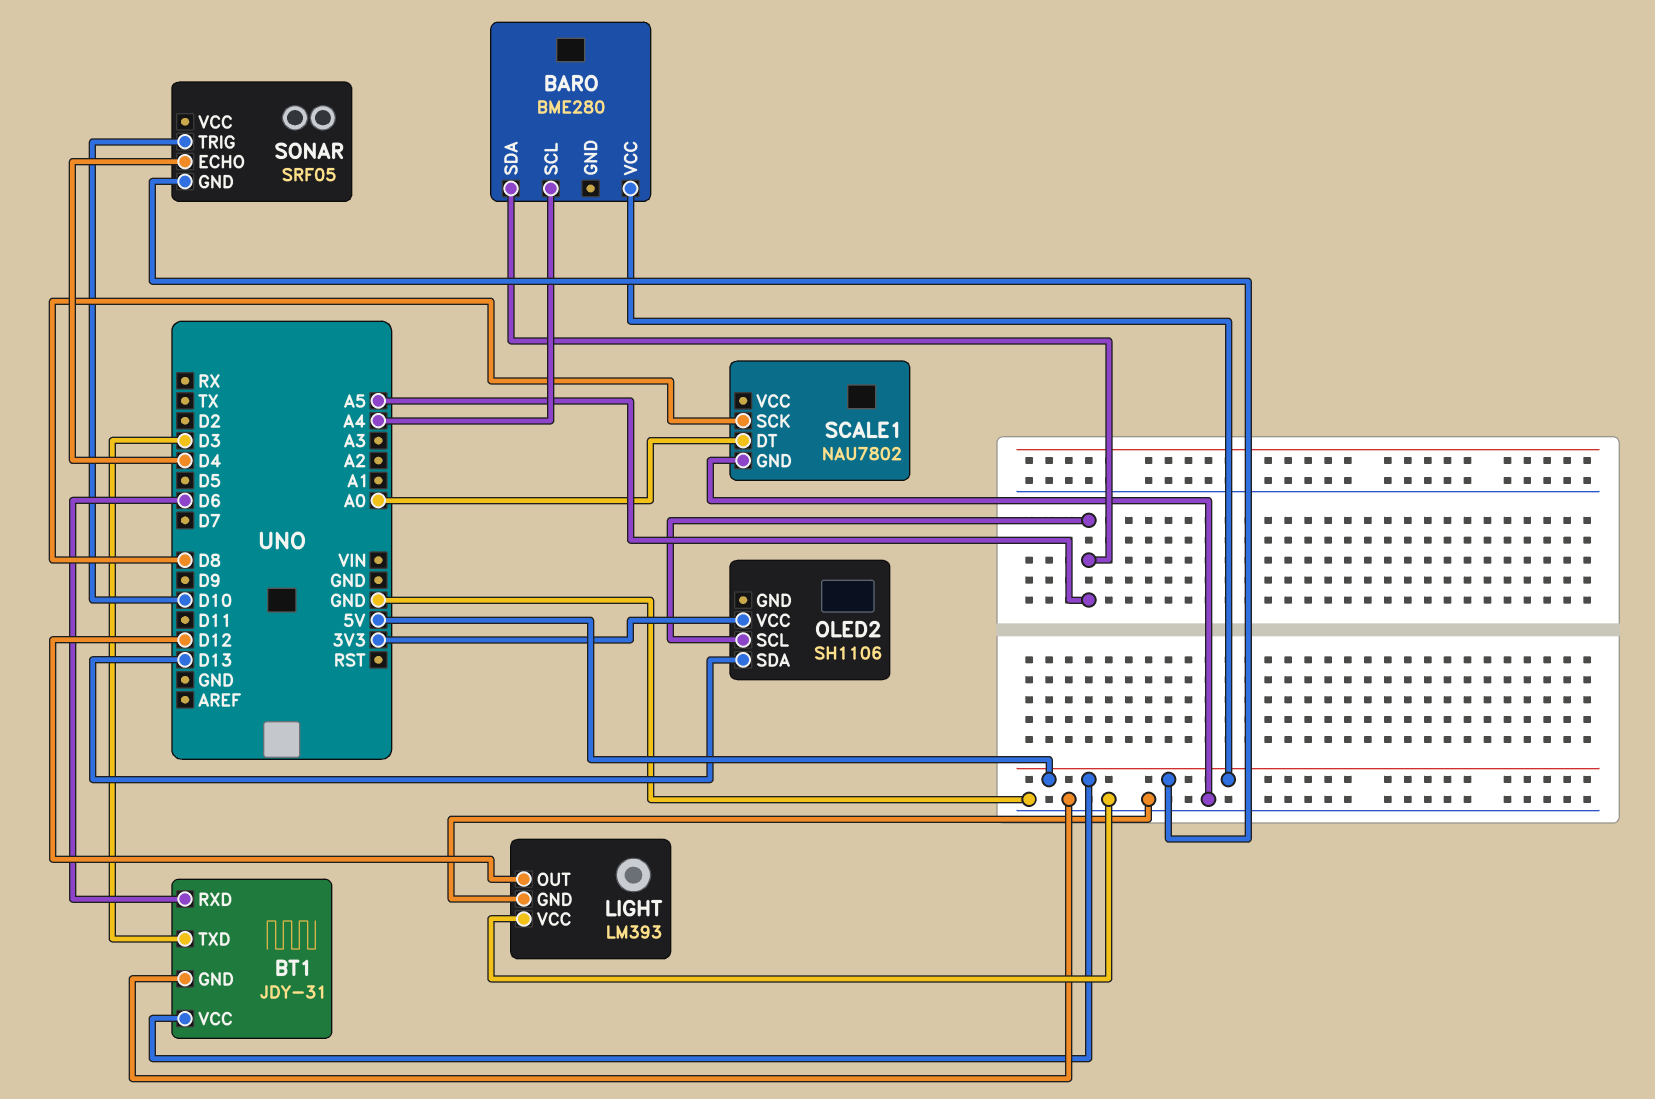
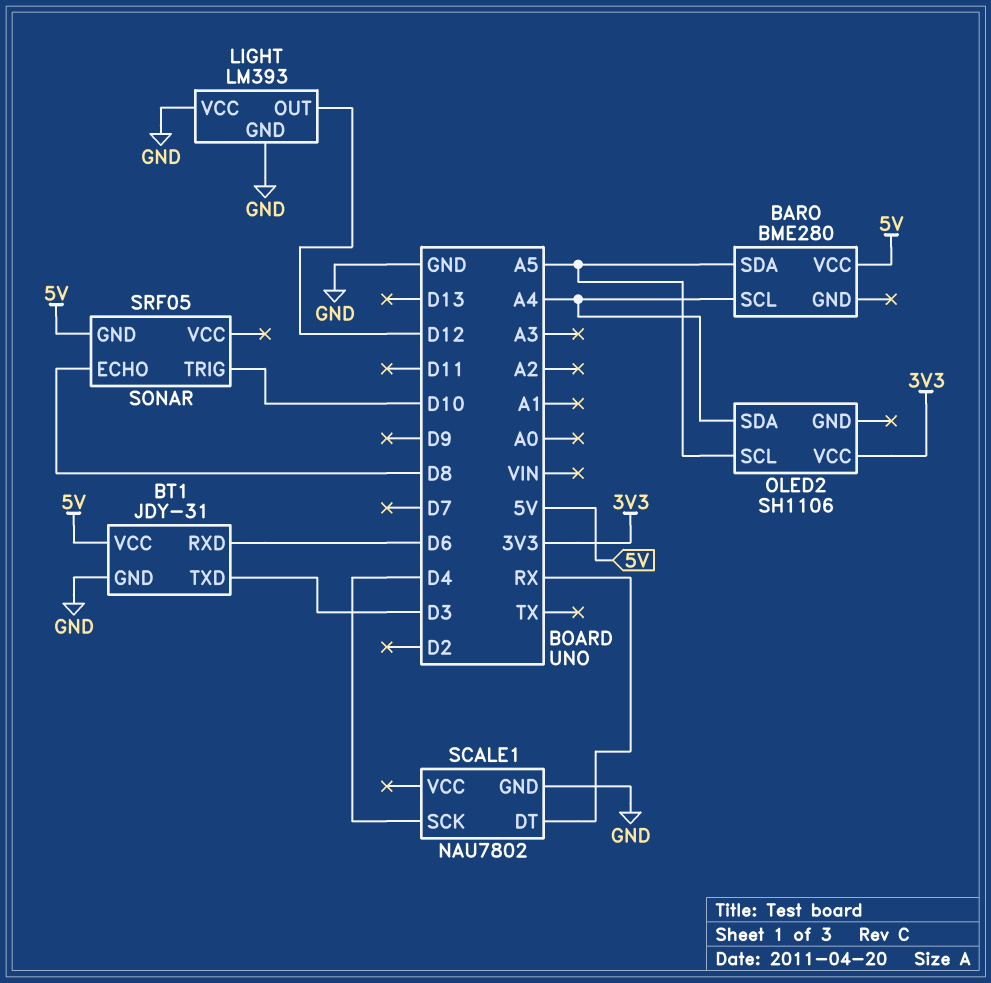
OLED2 pin SDA: D13 -> A4
SCALE1 pin DT: A0 -> RX
SCALE1 pin SCK: D8 -> D4
SONAR pin ECHO: D4 -> D8

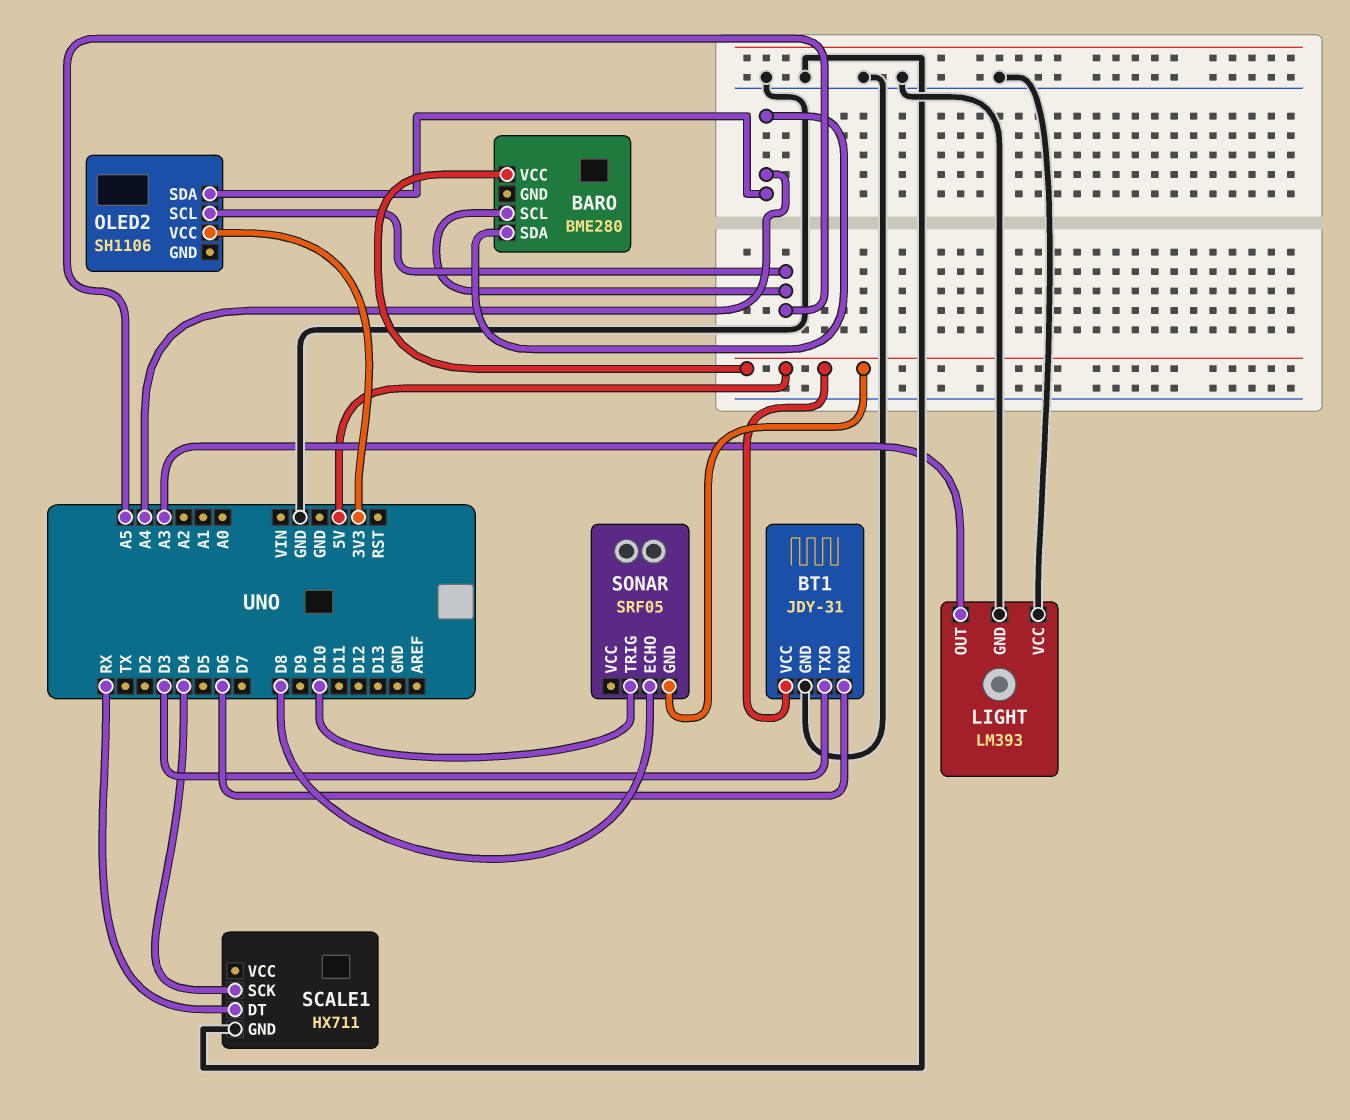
BARO pin SCL: A4 -> A5
BARO pin SDA: A5 -> A4
LIGHT pin OUT: D12 -> A3
SCALE1: NAU7802 -> HX711

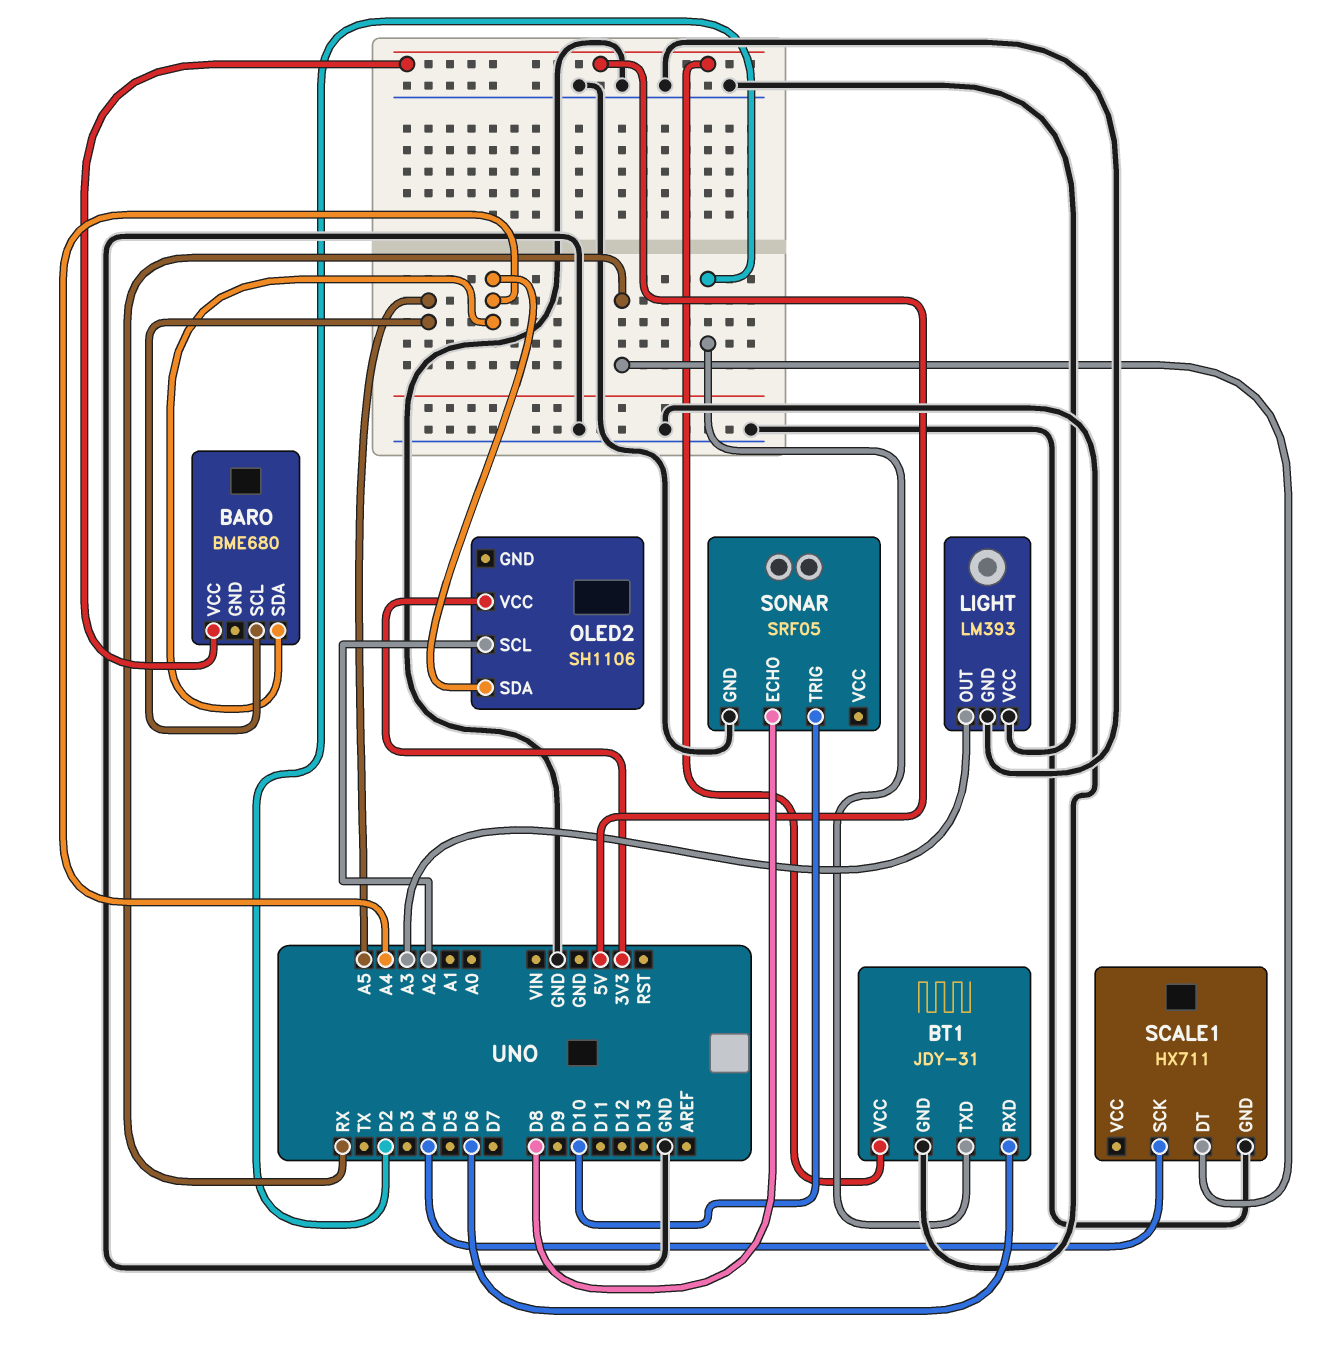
BARO: BME280 -> BME680
BT1 pin TXD: D3 -> D2
OLED2 pin SCL: A5 -> A2
SONAR pin GND: 5V -> GND

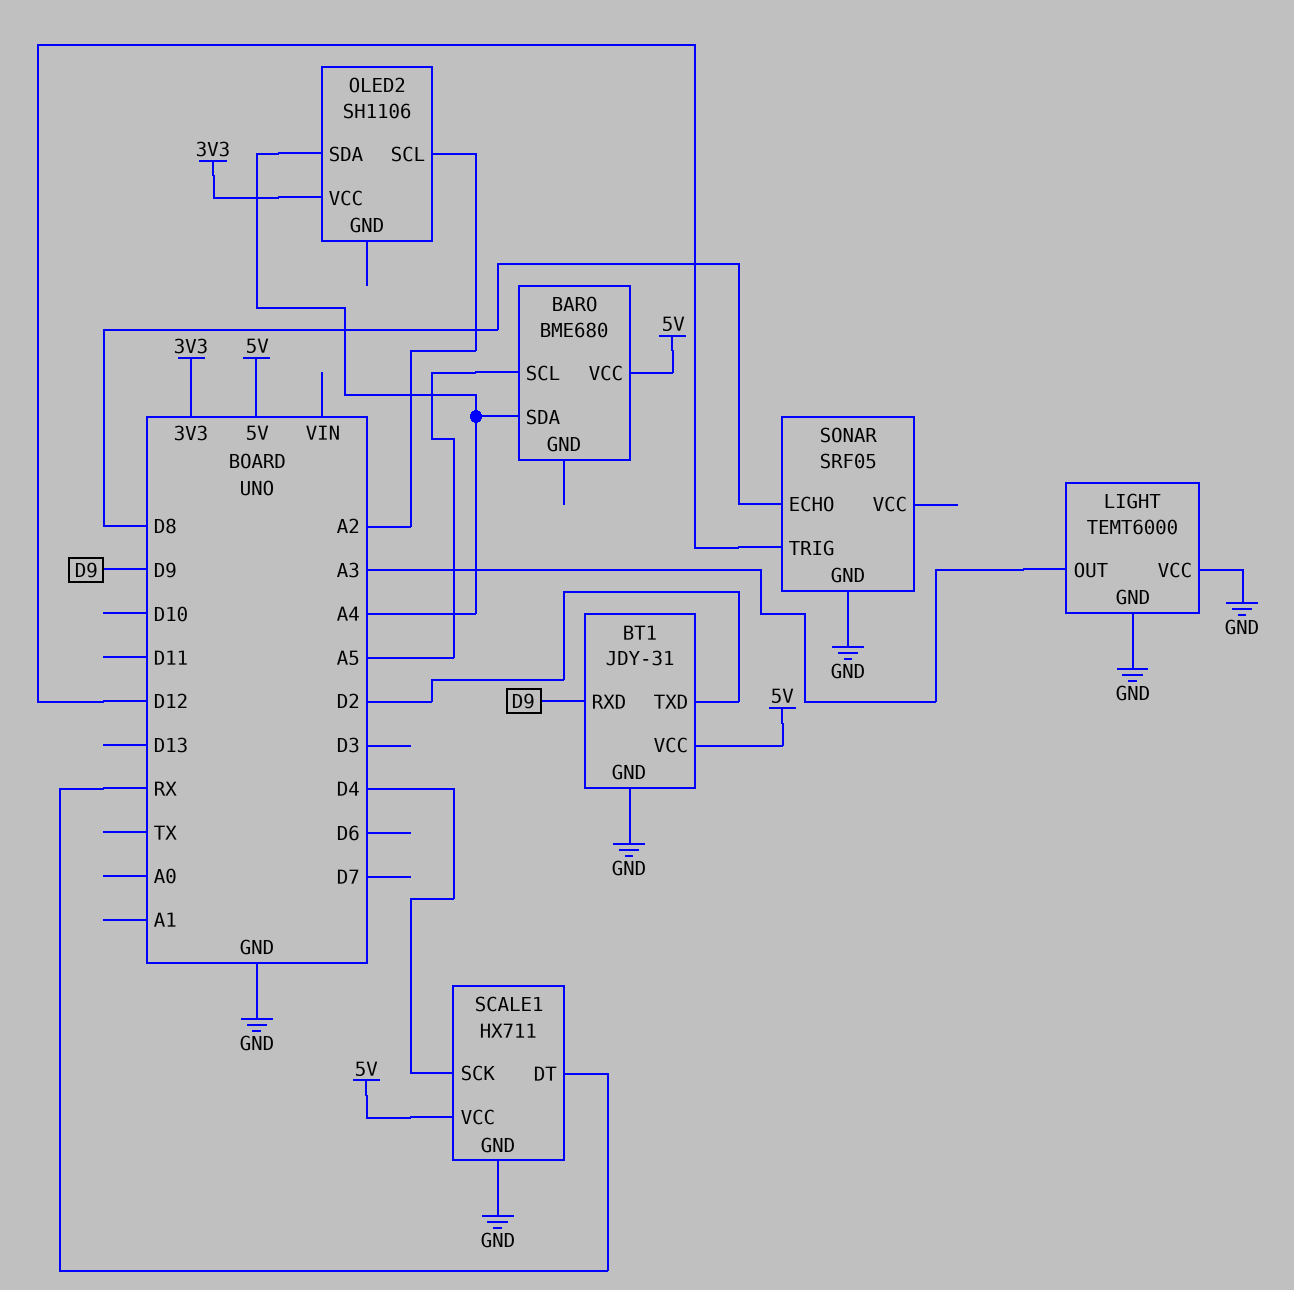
BT1 pin RXD: D6 -> D9
LIGHT: LM393 -> TEMT6000
SCALE1 pin VCC: none -> 5V
SONAR pin TRIG: D10 -> D12

